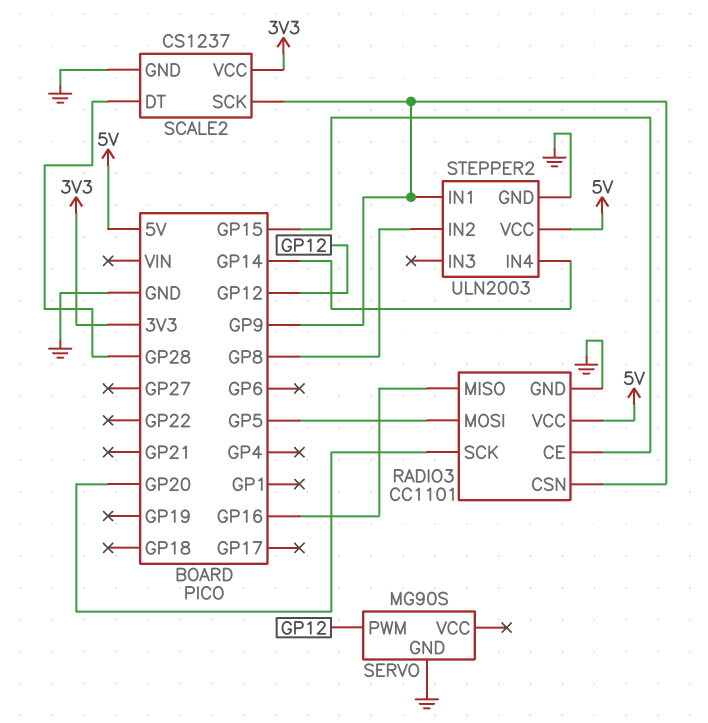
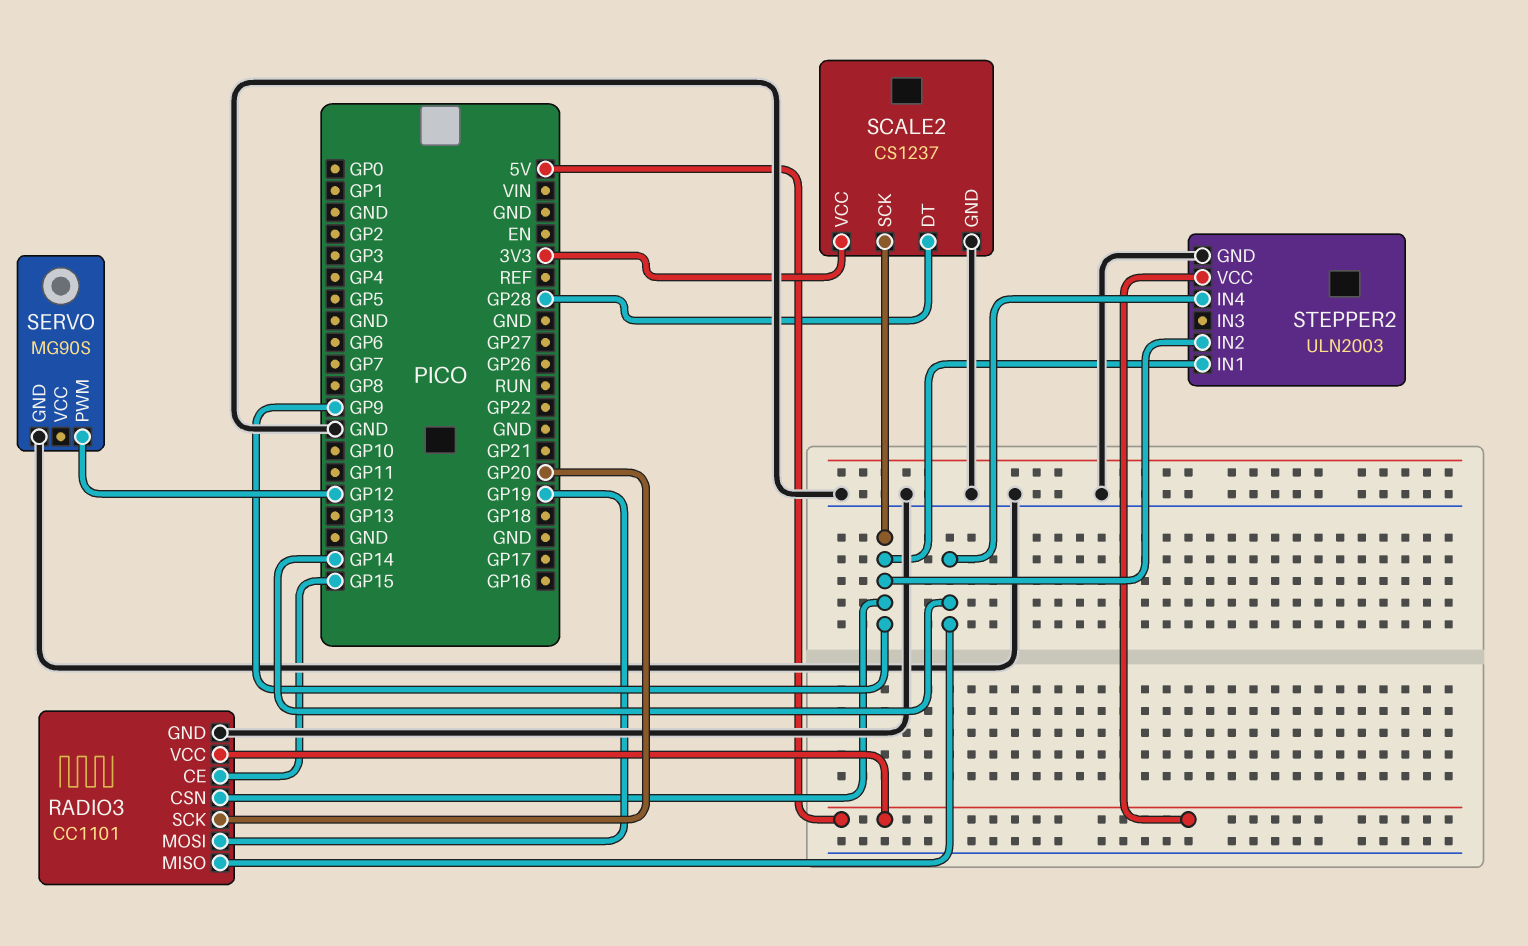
RADIO3 pin MISO: GP16 -> GP14
RADIO3 pin MOSI: GP5 -> GP19
STEPPER2 pin IN2: GP8 -> GP9

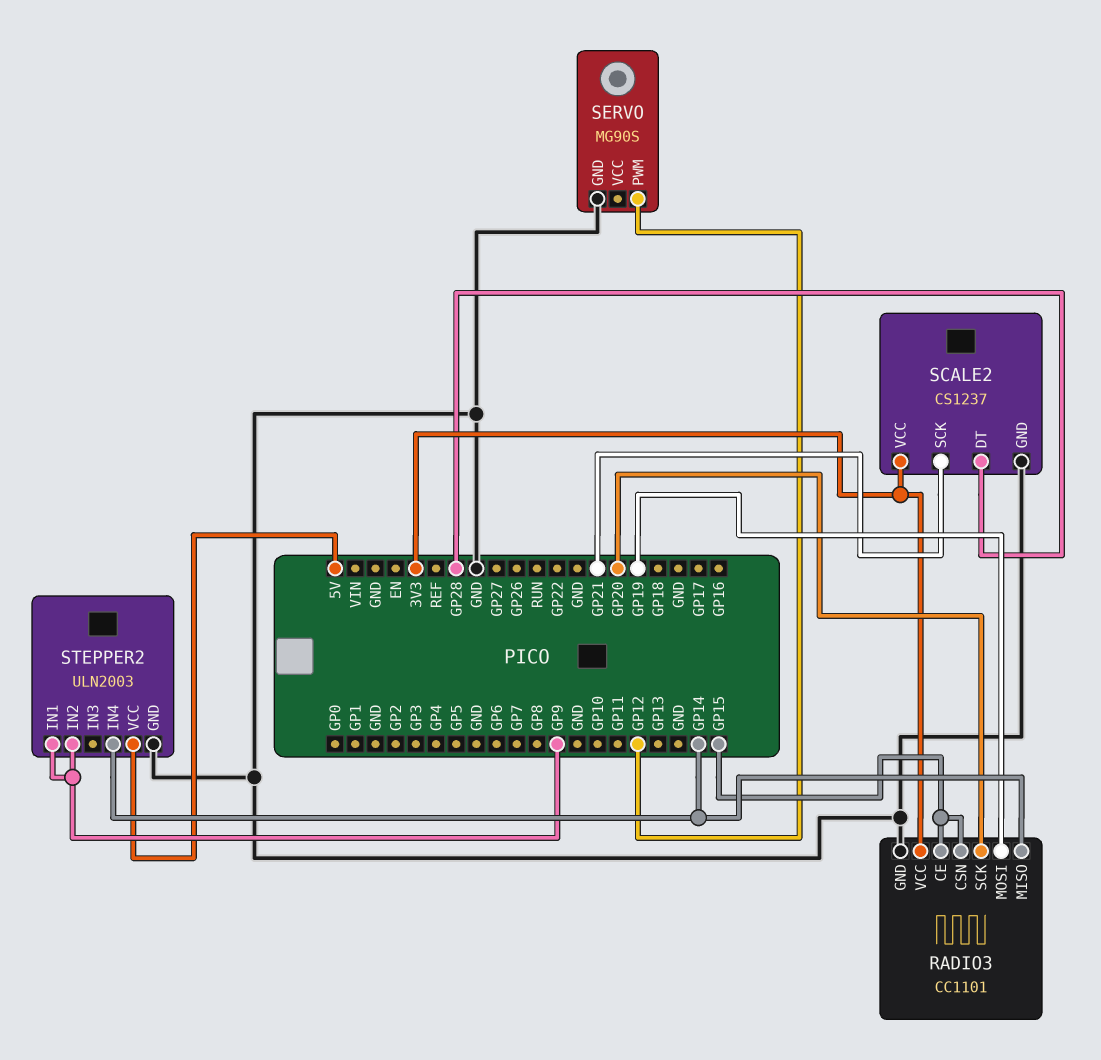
RADIO3 pin CSN: GP9 -> GP15
RADIO3 pin VCC: 5V -> 3V3
SCALE2 pin SCK: GP9 -> GP21

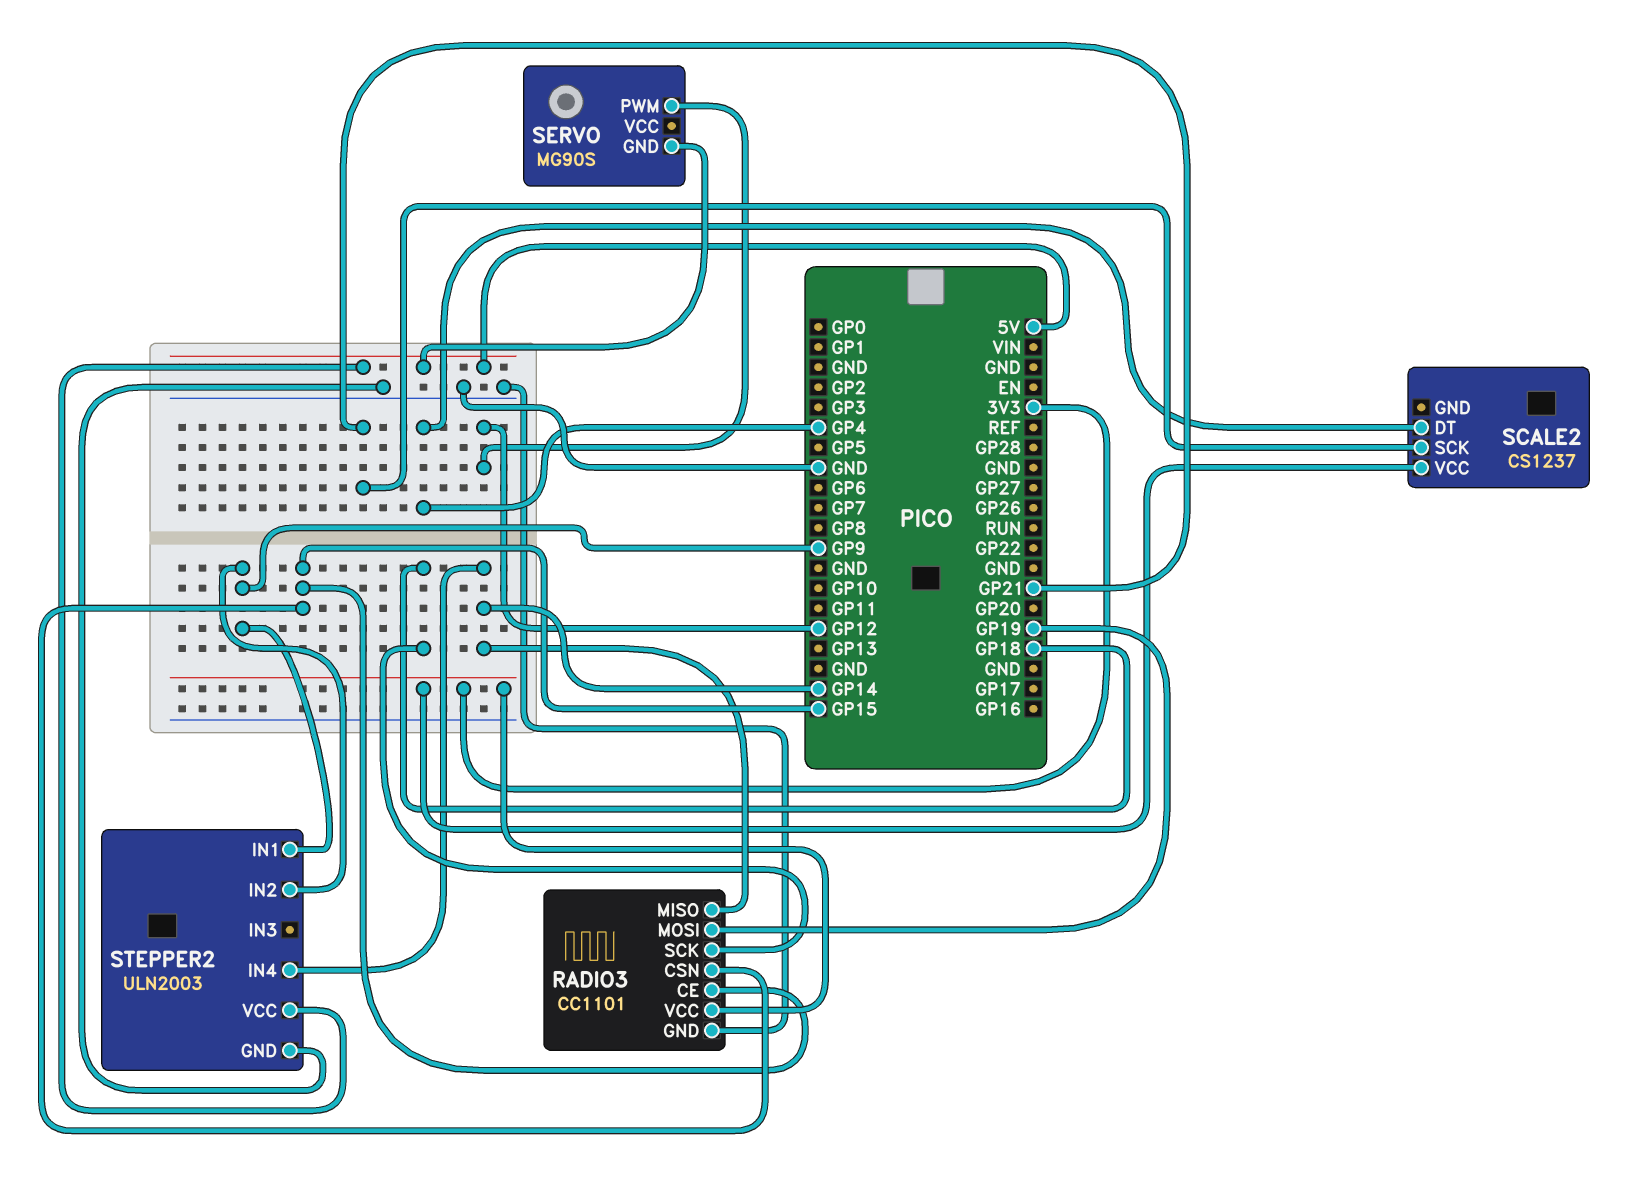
RADIO3 pin SCK: GP20 -> GP18
SCALE2 pin DT: GP28 -> GP4
SCALE2 pin GND: GND -> none
SERVO pin GND: GND -> 5V

